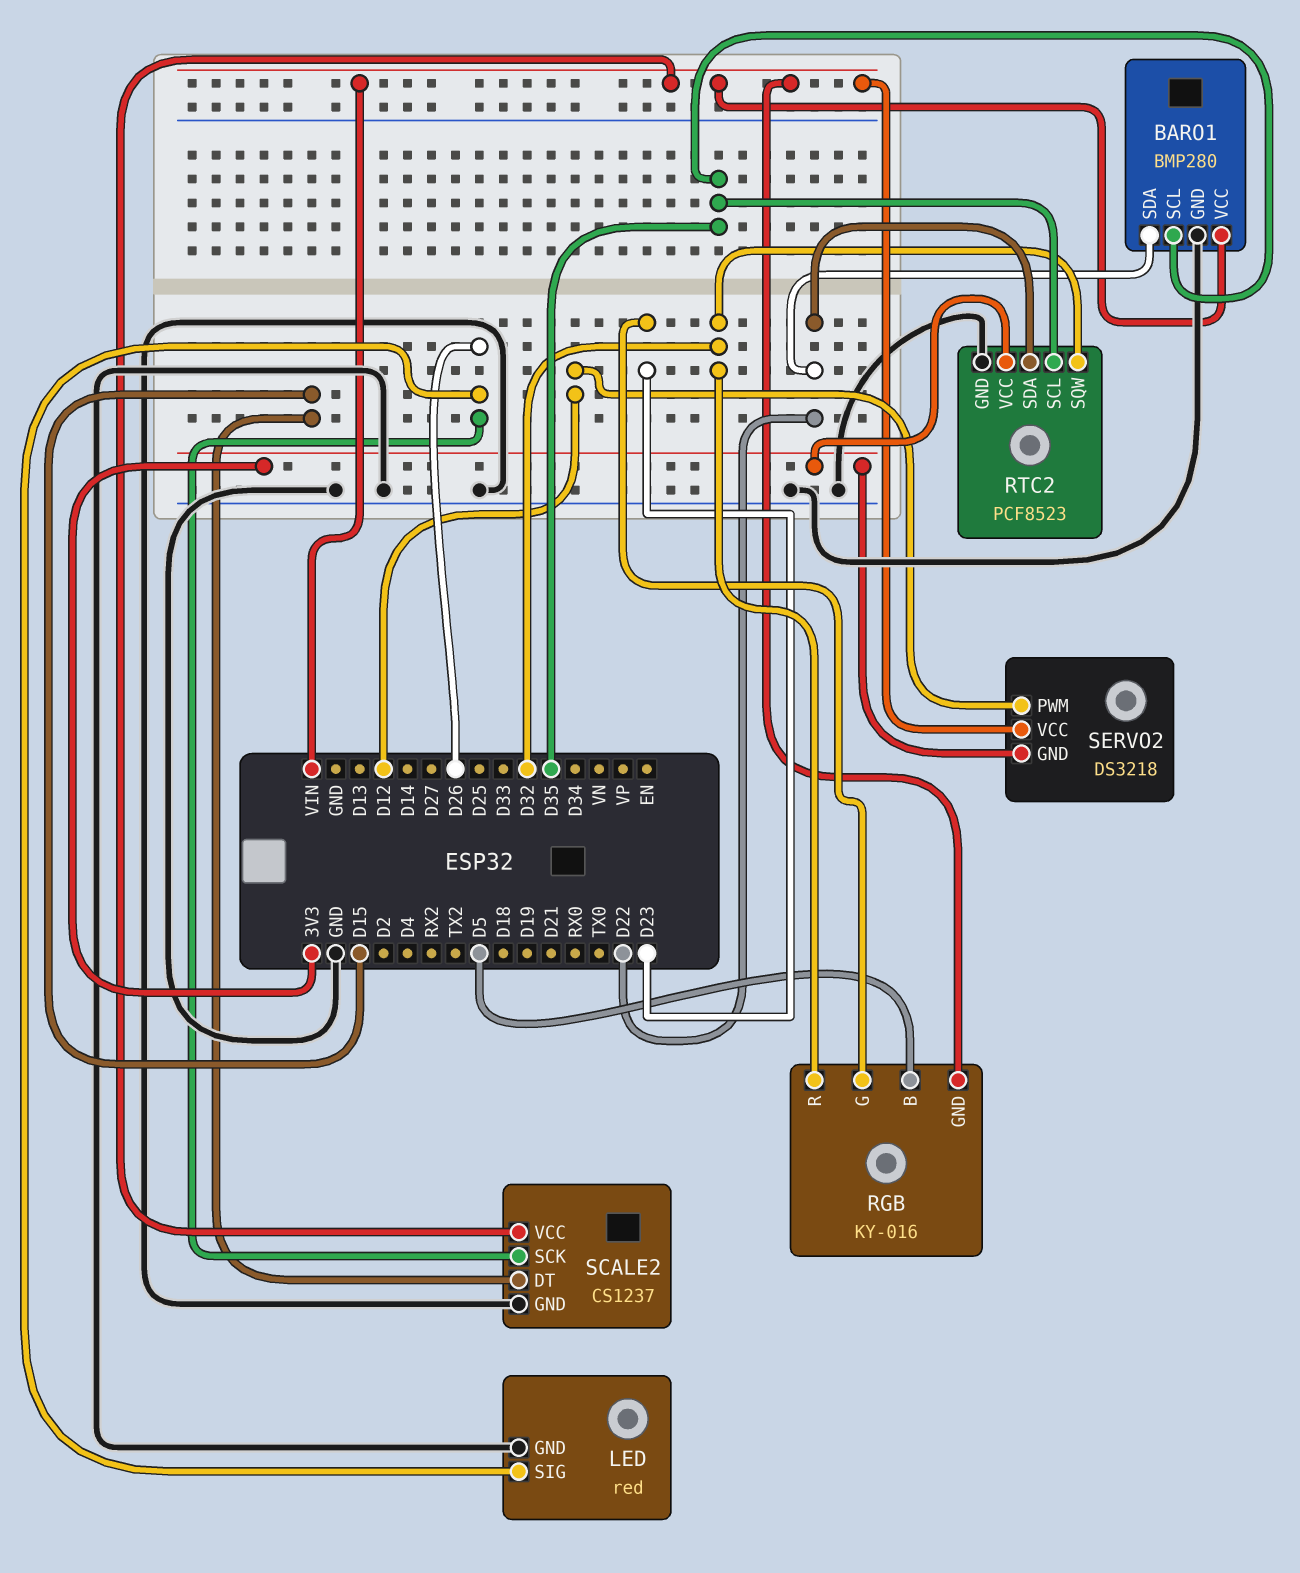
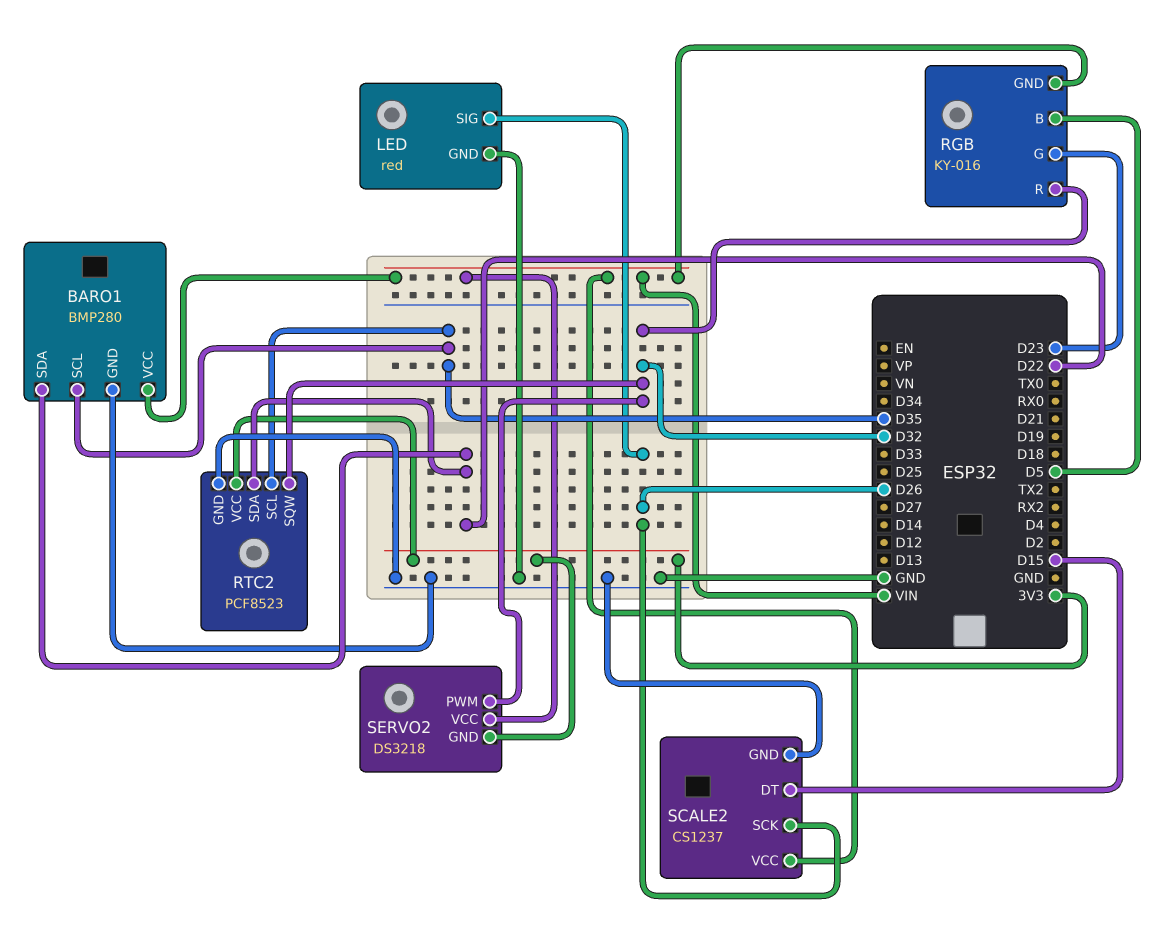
SERVO2 pin PWM: D12 -> D32

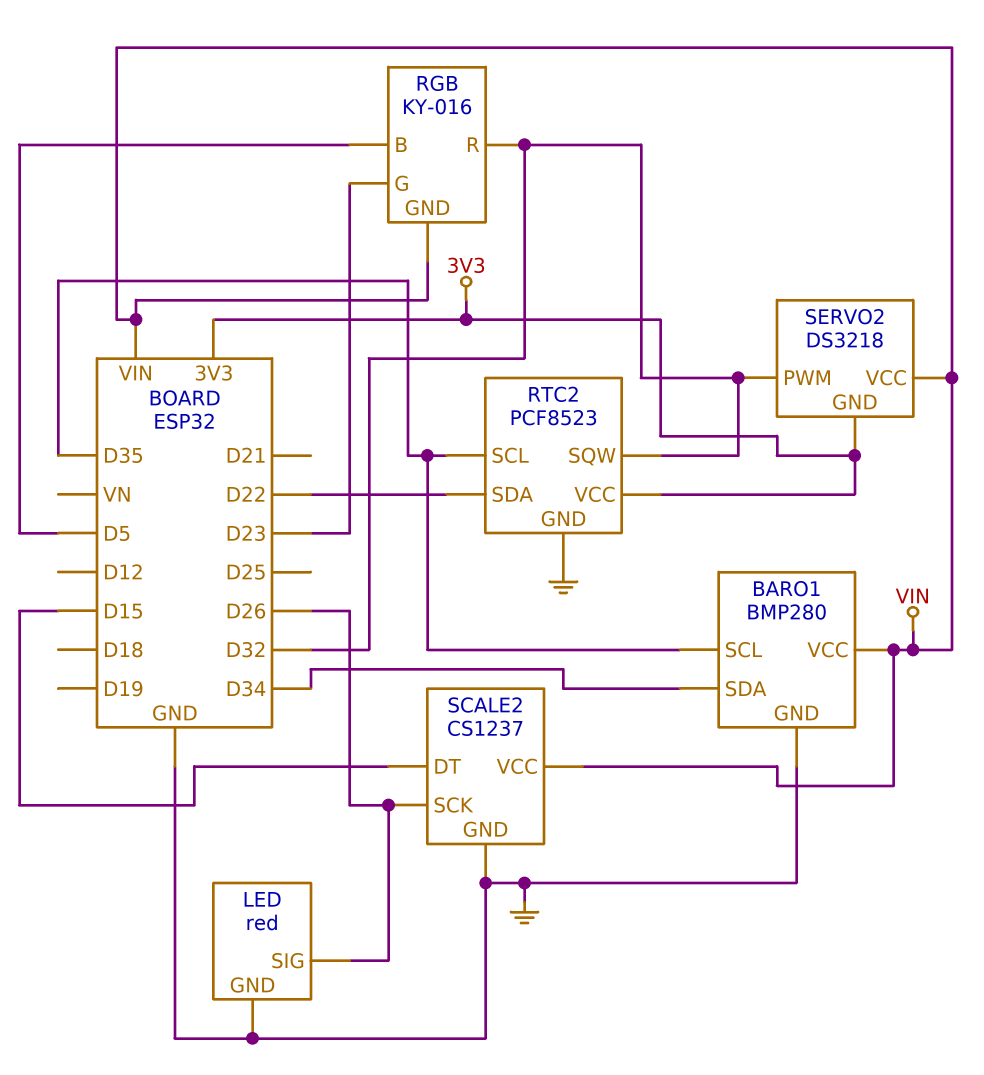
BARO1 pin SDA: D22 -> D34

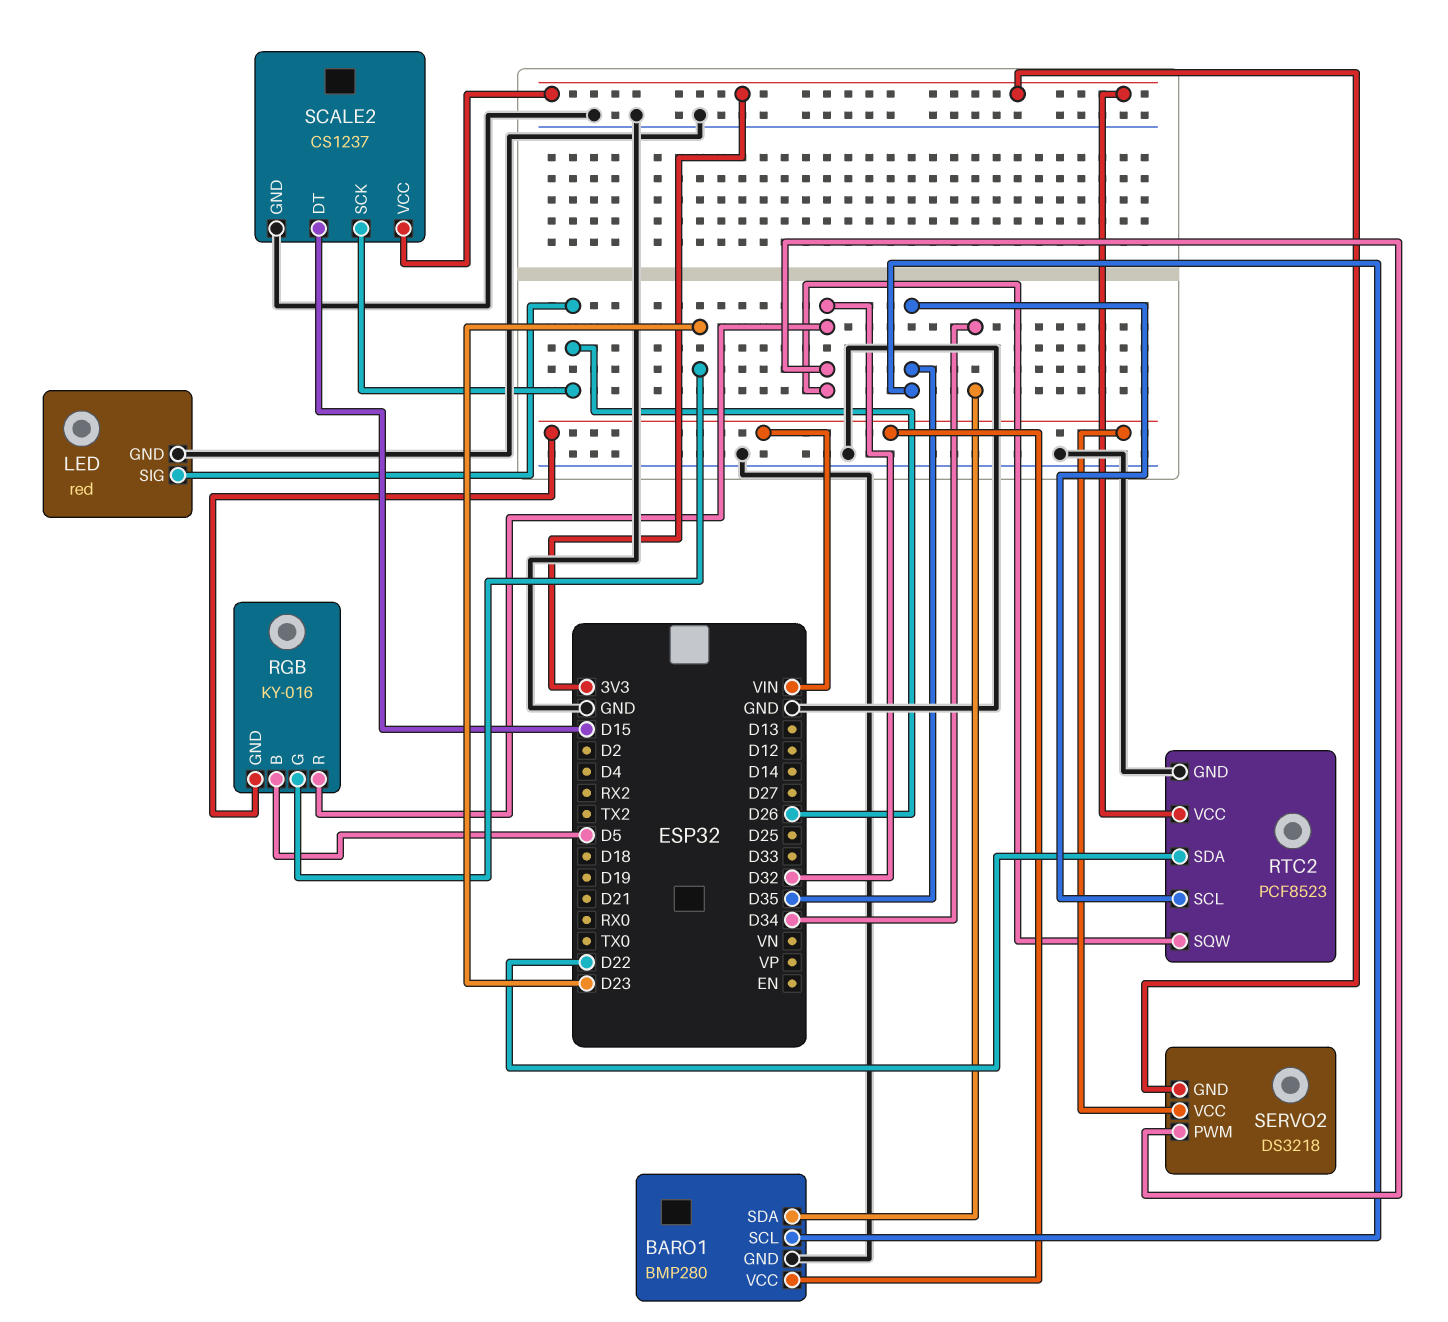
SCALE2 pin VCC: VIN -> 3V3

